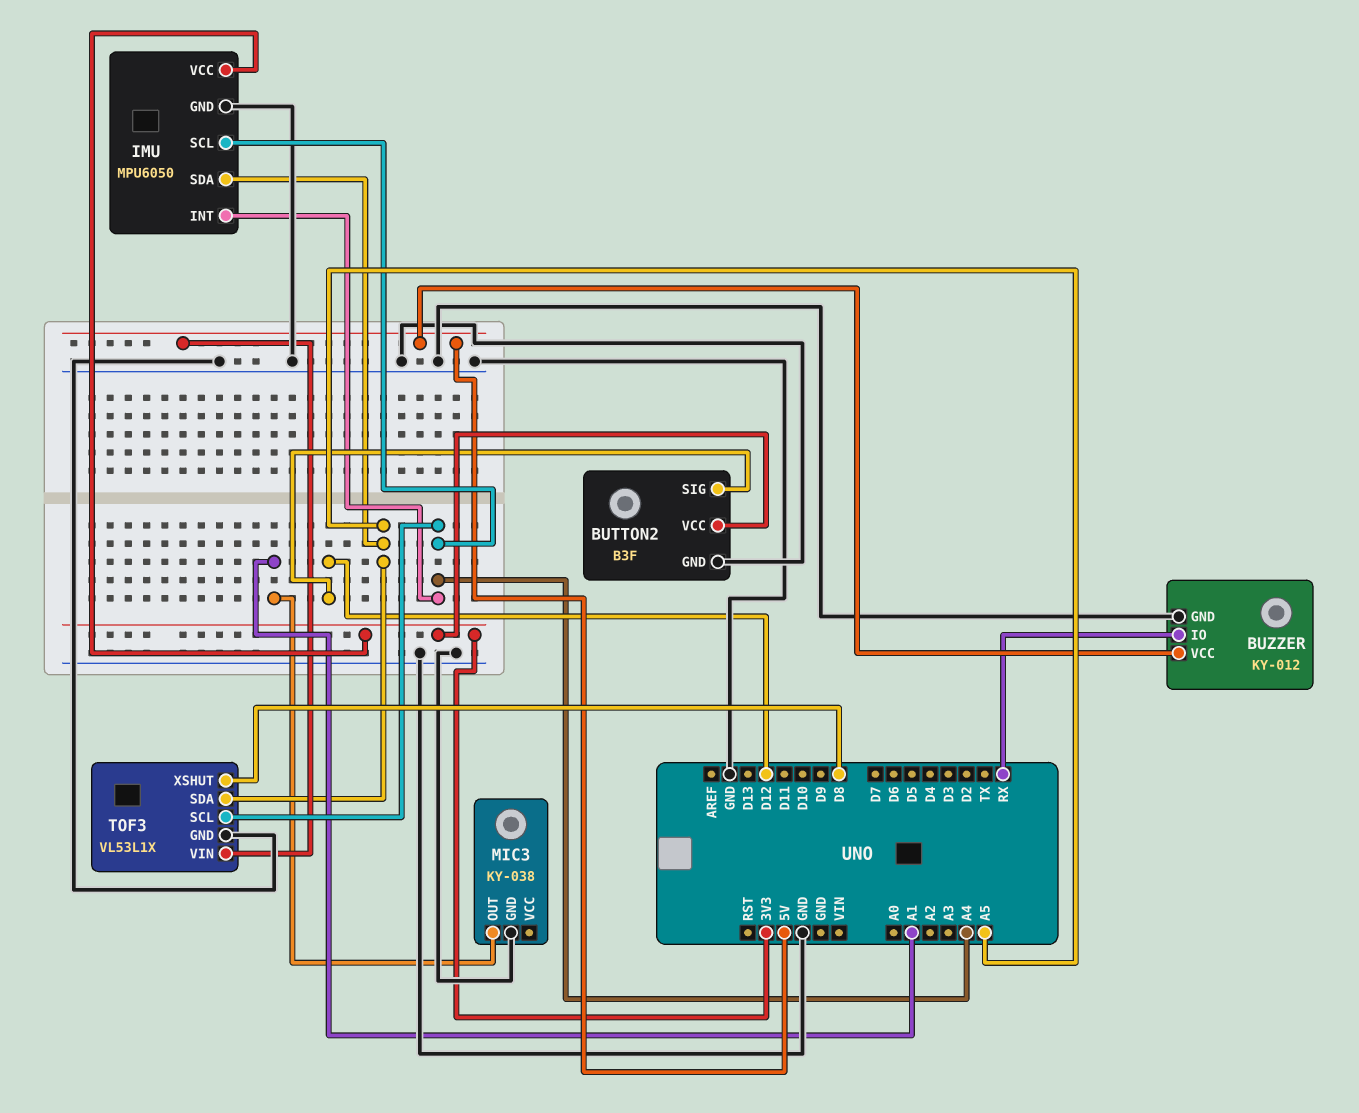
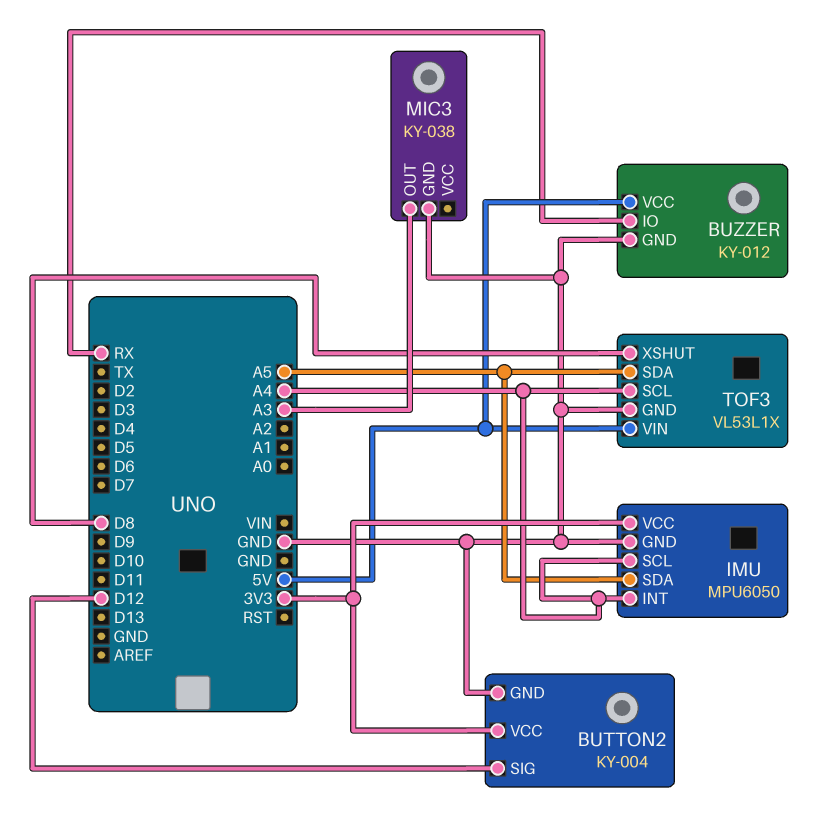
BUTTON2: B3F -> KY-004
MIC3 pin OUT: A1 -> A3

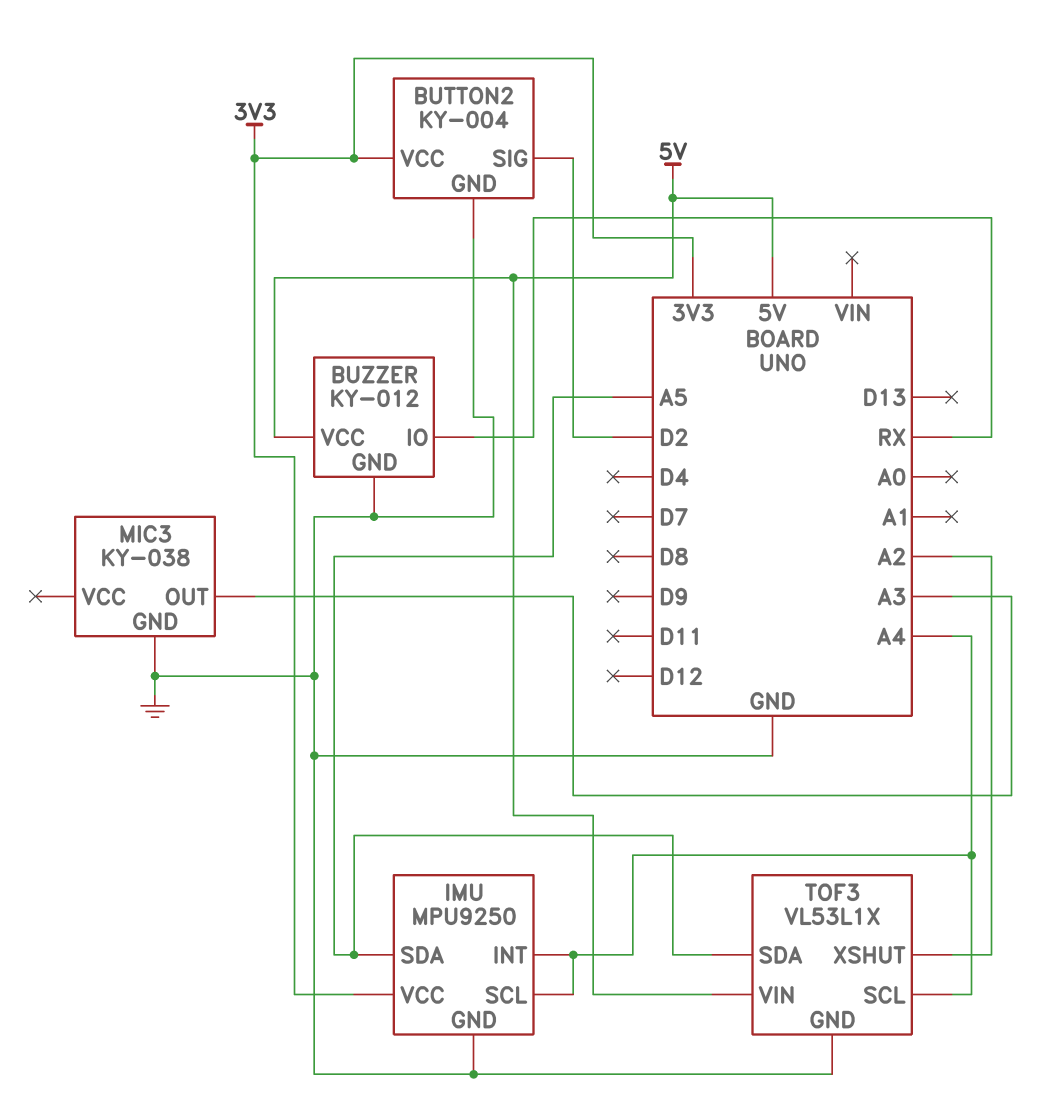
BUTTON2 pin SIG: D12 -> D2
IMU: MPU6050 -> MPU9250
TOF3 pin XSHUT: D8 -> A2

